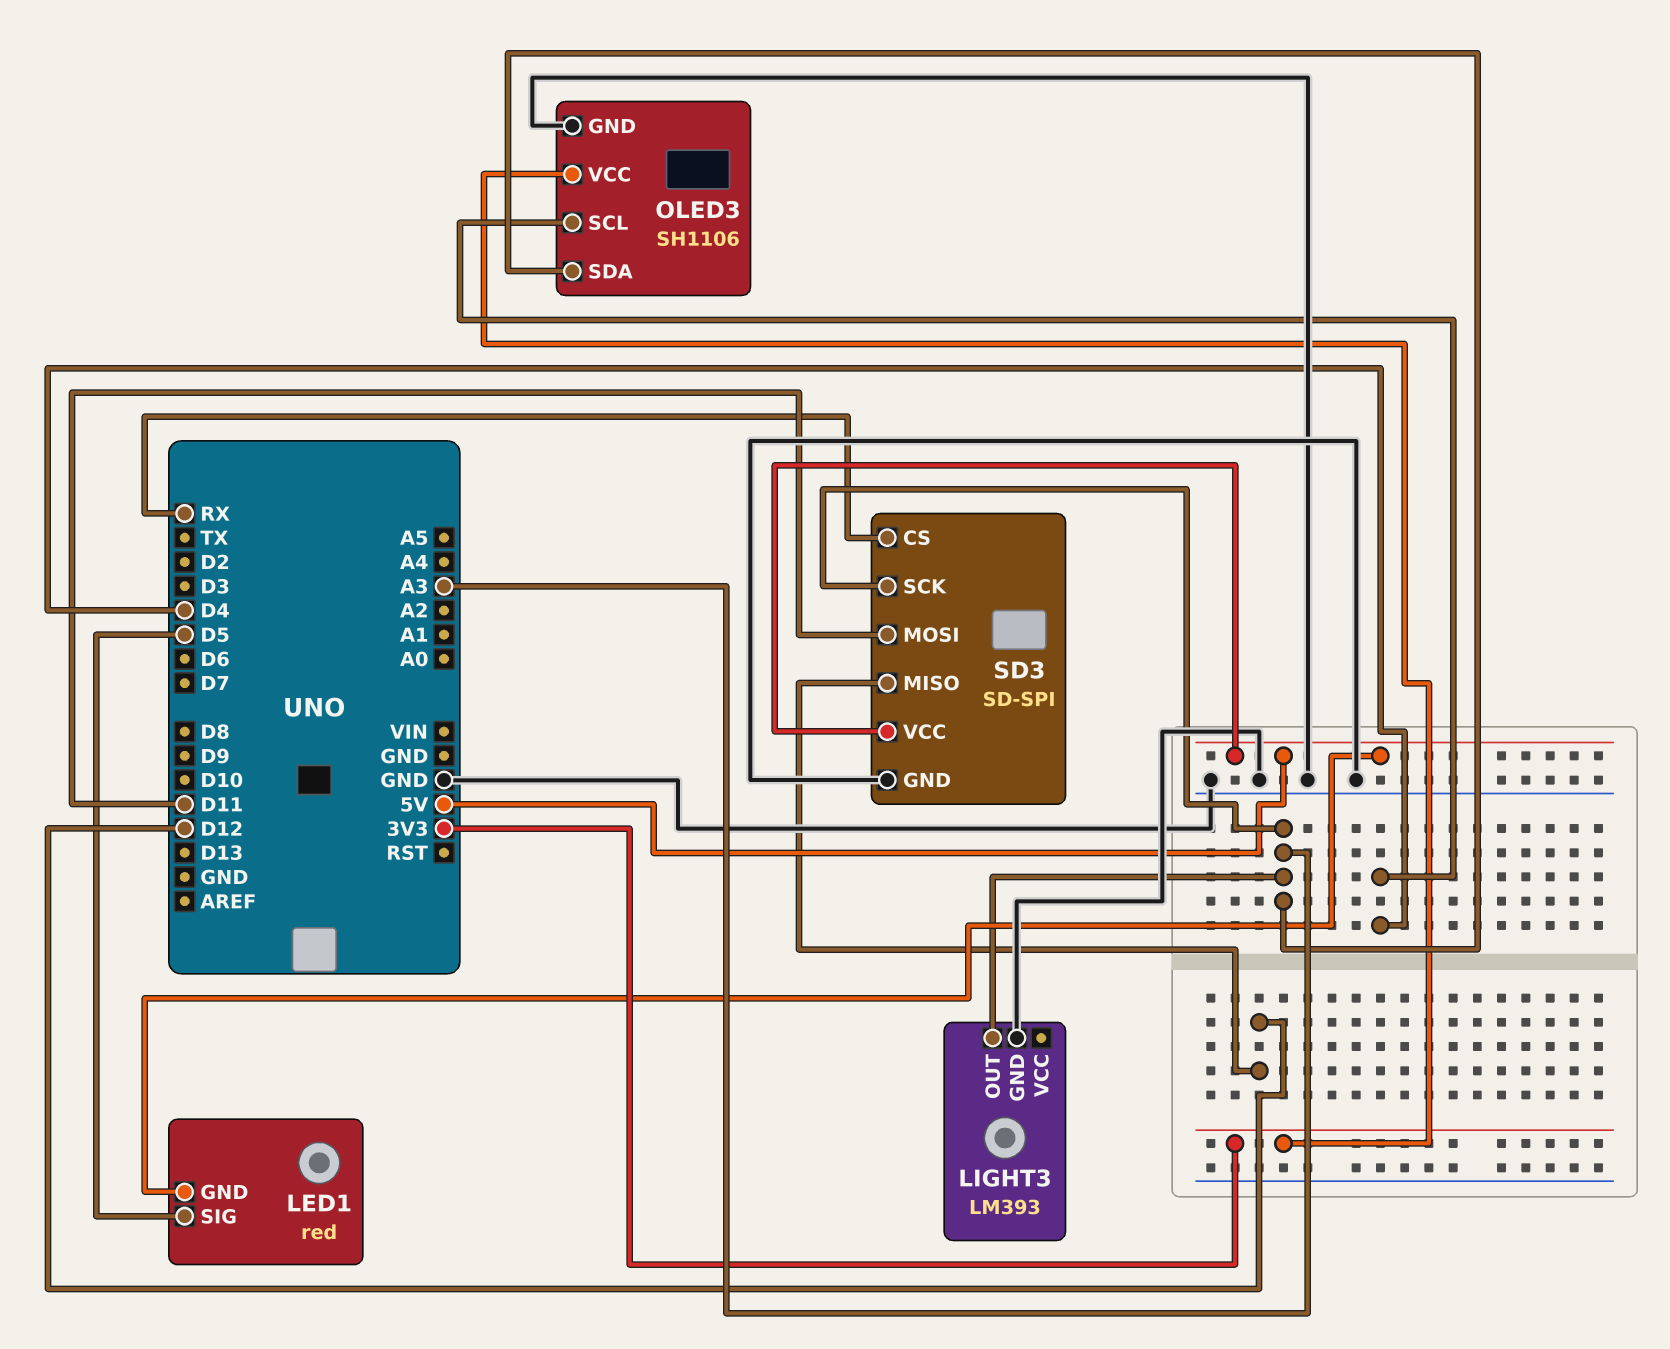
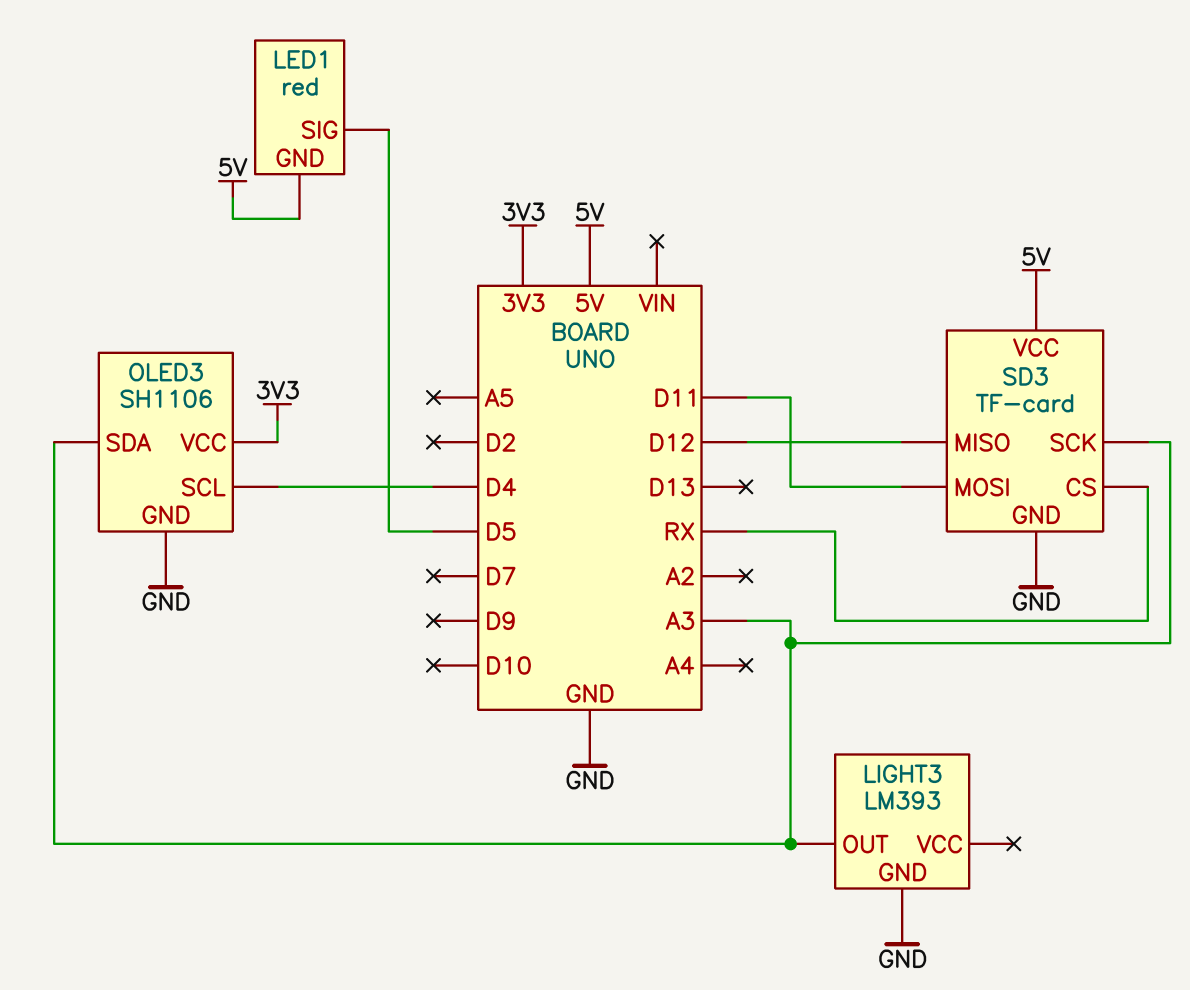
SD3: SD-SPI -> TF-card

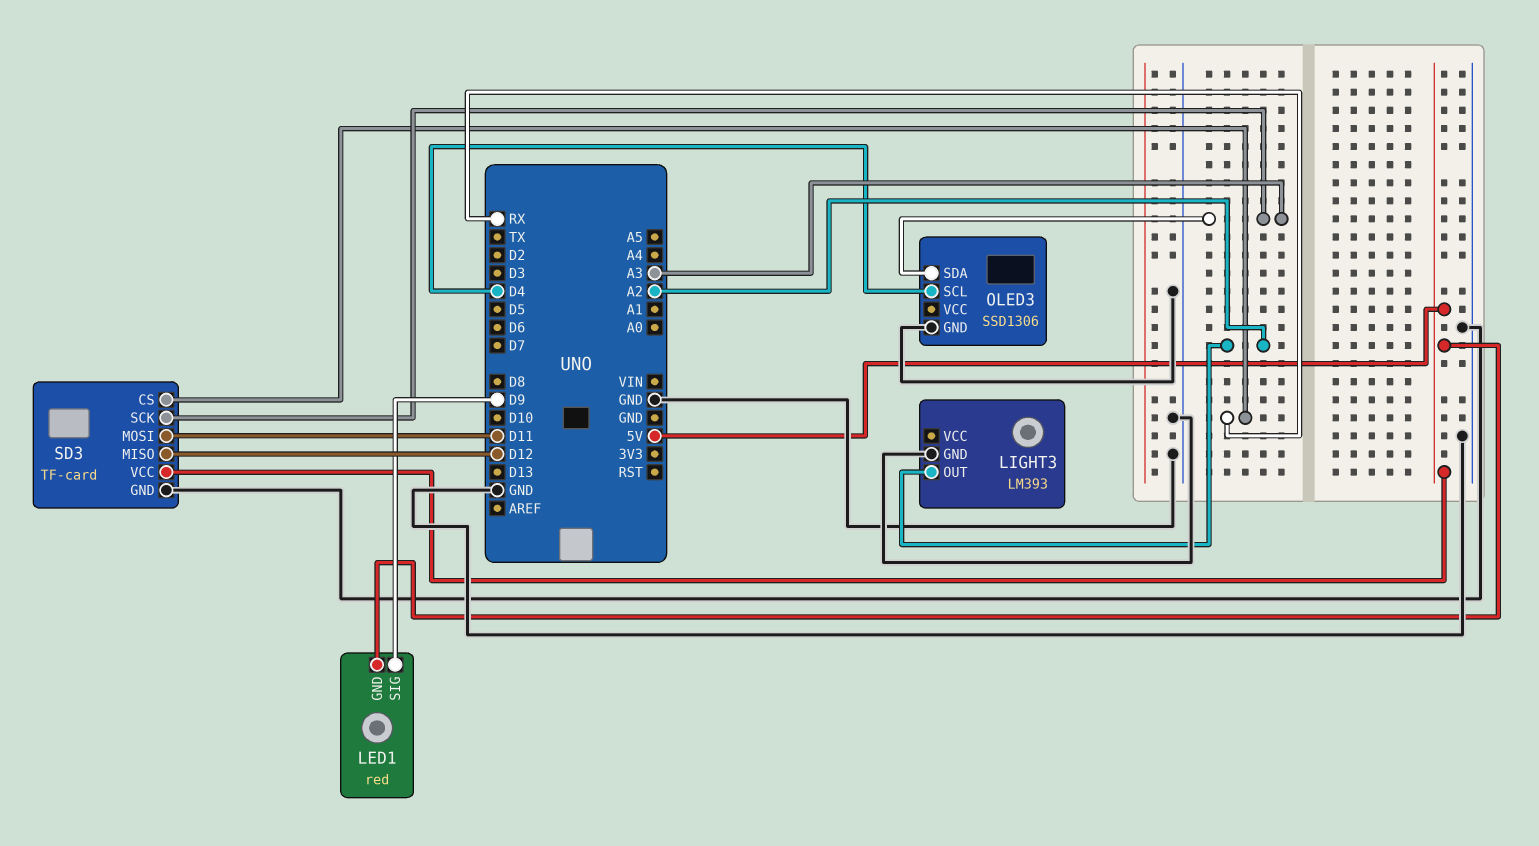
LED1 pin SIG: D5 -> D9
LIGHT3 pin OUT: A3 -> A2
OLED3: SH1106 -> SSD1306
OLED3 pin VCC: 3V3 -> none

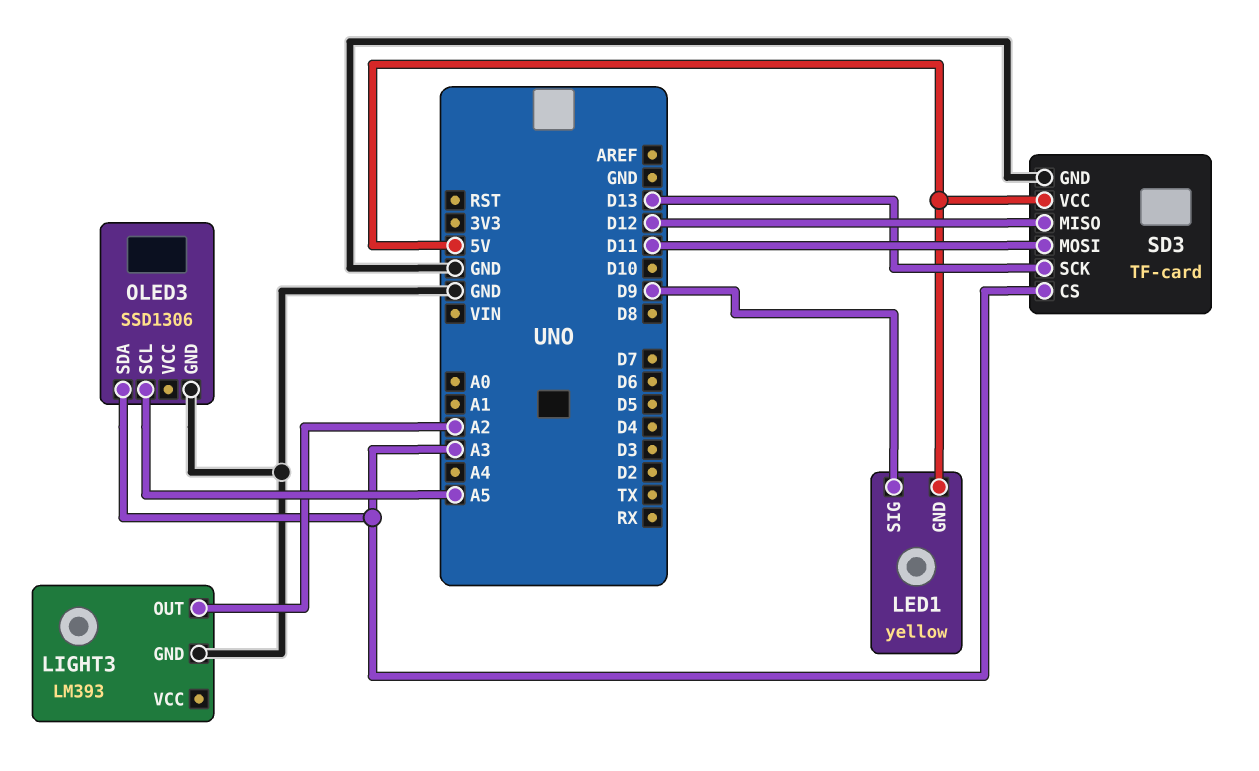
LED1: red -> yellow
OLED3 pin SCL: D4 -> A5
SD3 pin CS: RX -> A3
SD3 pin SCK: A3 -> D13

